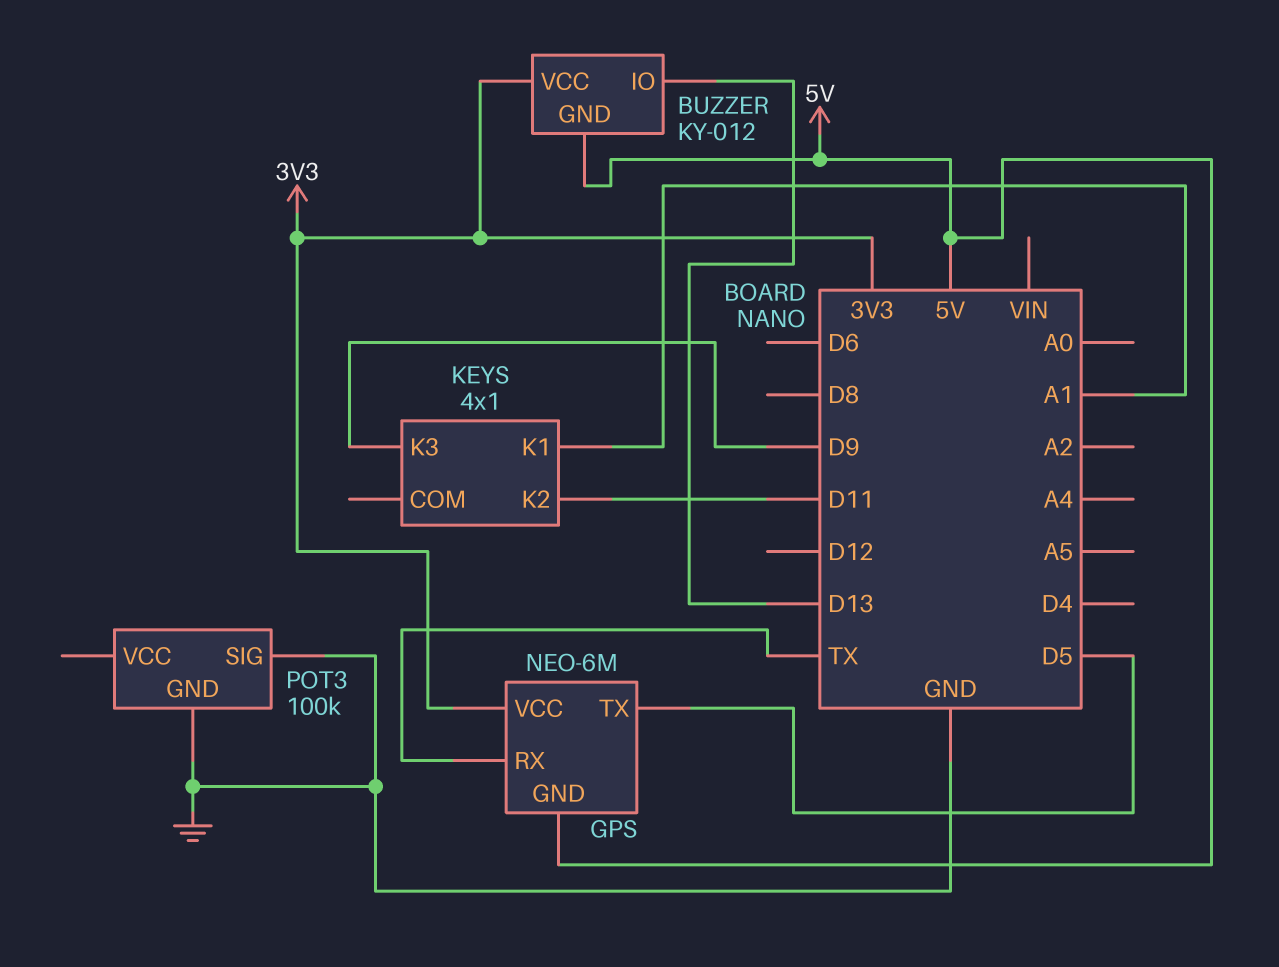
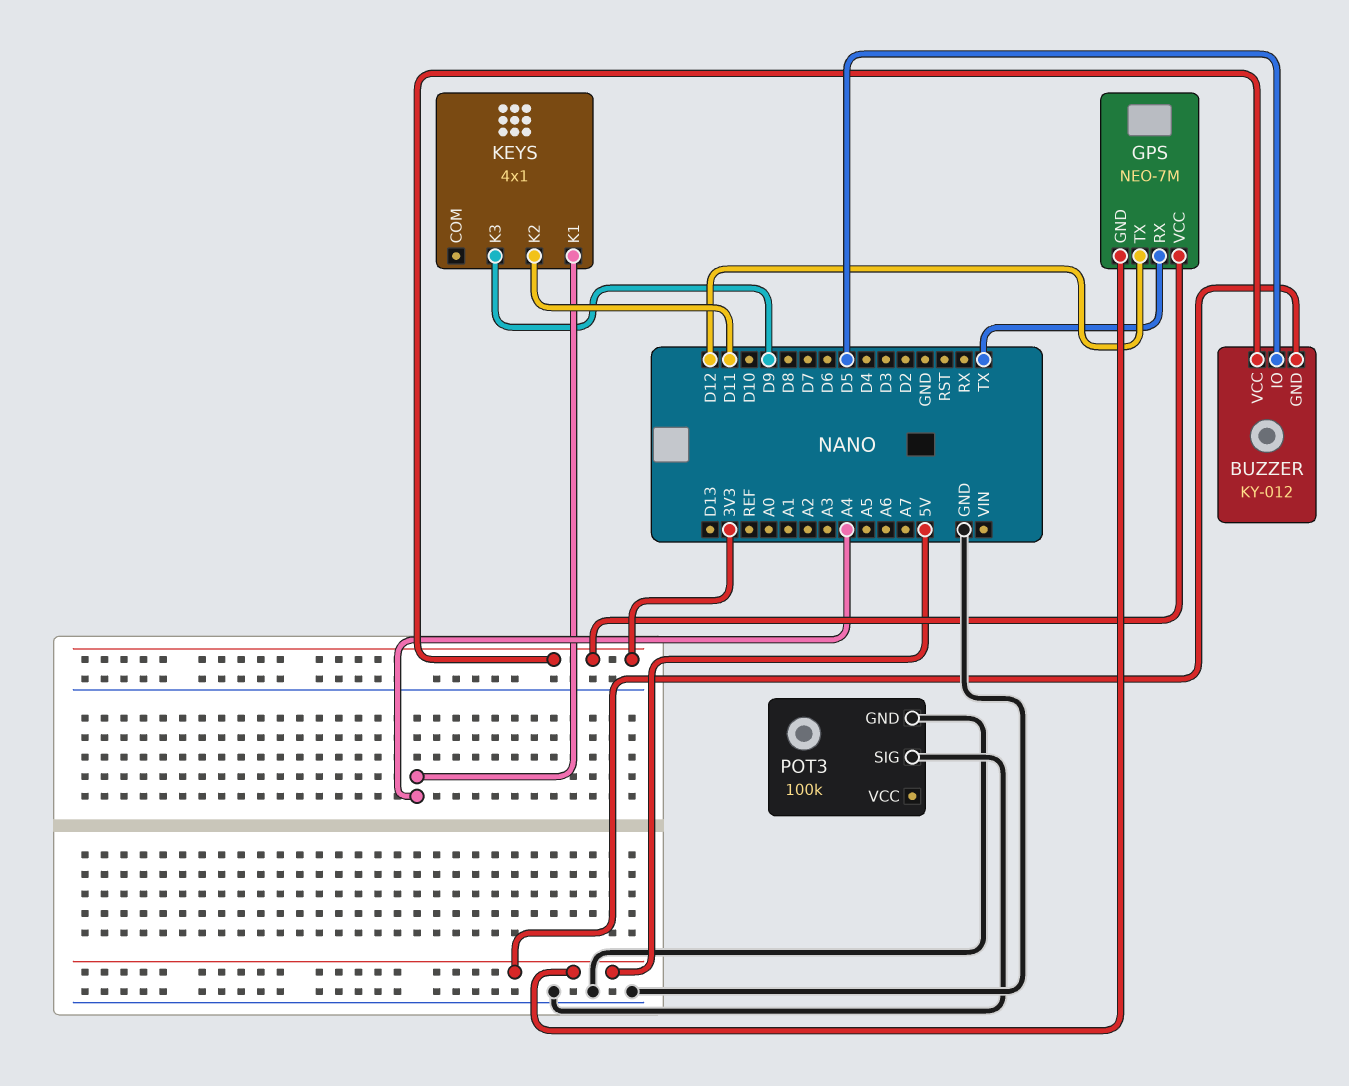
BUZZER pin IO: D13 -> D5
GPS: NEO-6M -> NEO-7M
GPS pin TX: D5 -> D12
KEYS pin K1: A1 -> A4

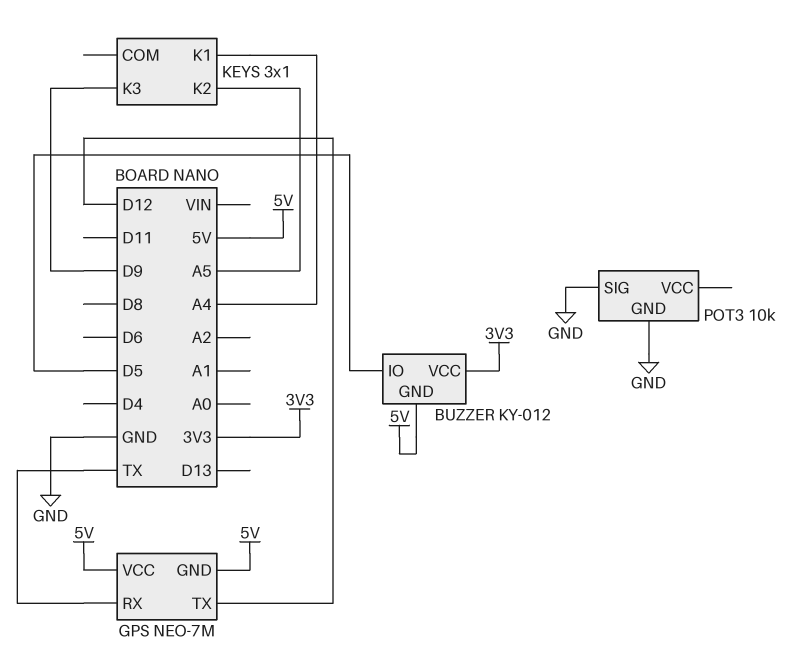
GPS pin VCC: 3V3 -> 5V
KEYS: 4x1 -> 3x1
KEYS pin K2: D11 -> A5
POT3: 100k -> 10k

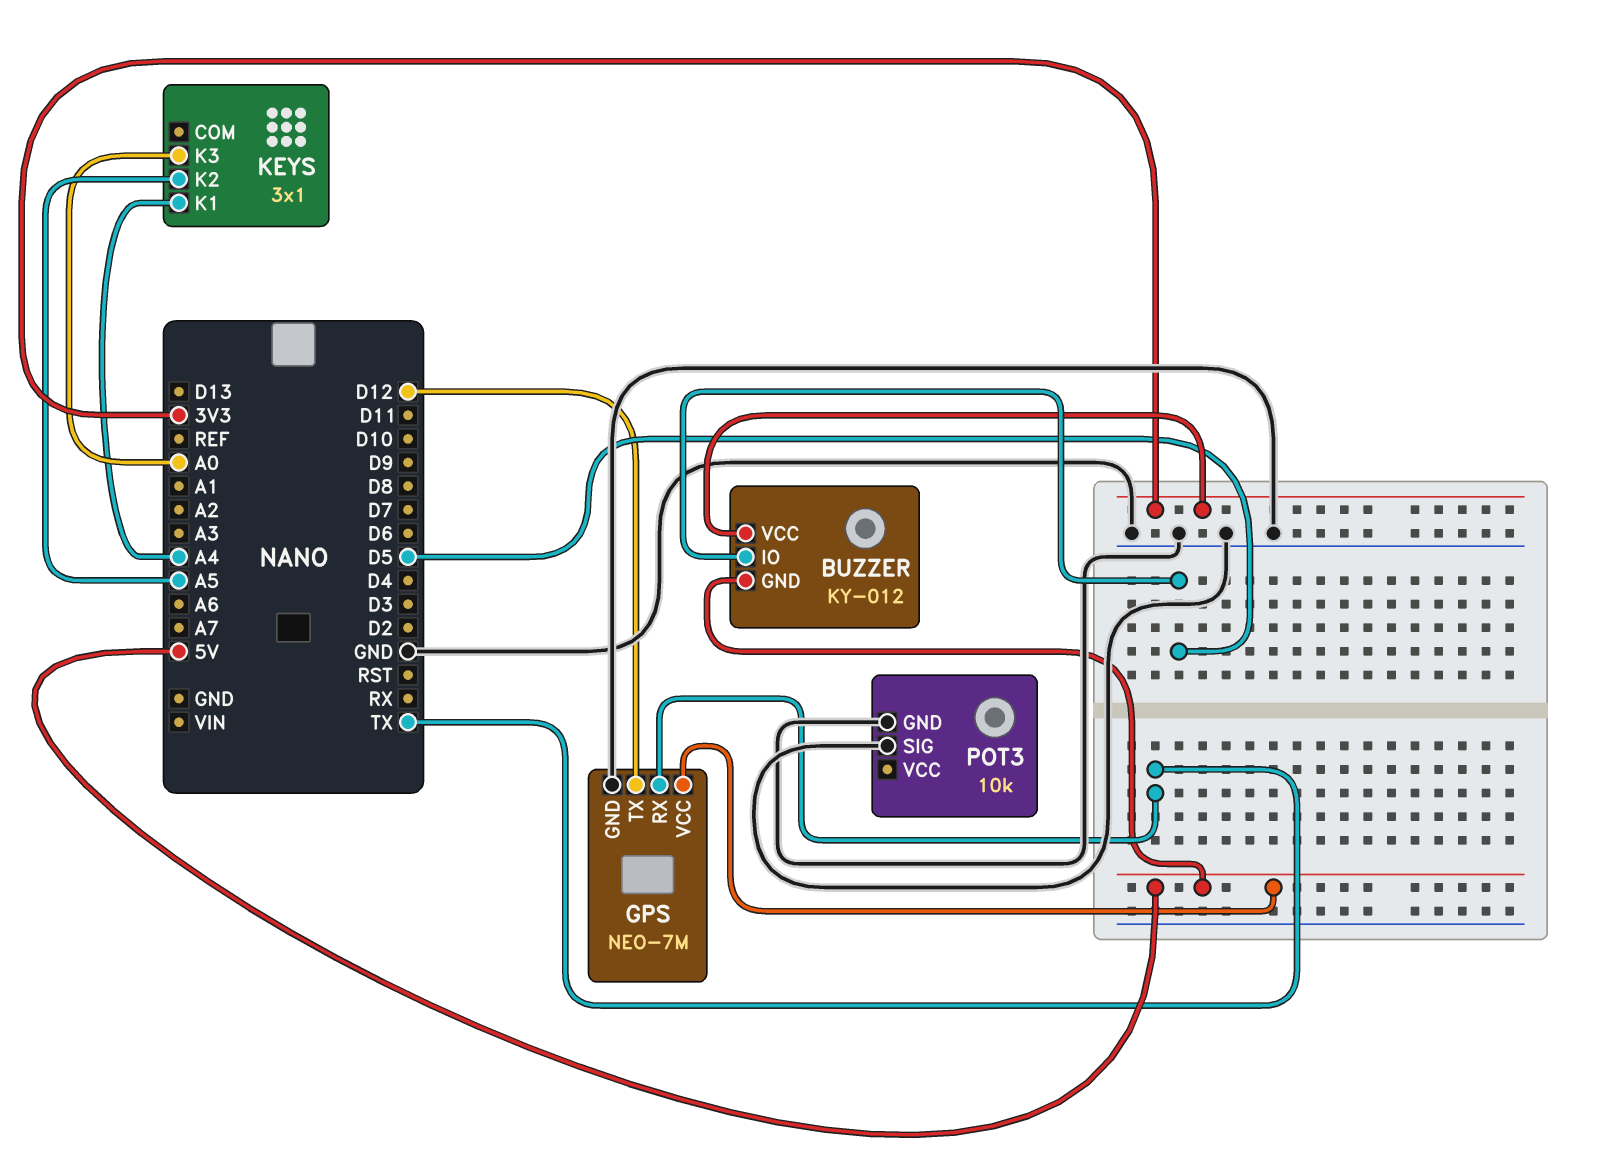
GPS pin GND: 5V -> GND
KEYS pin K3: D9 -> A0

